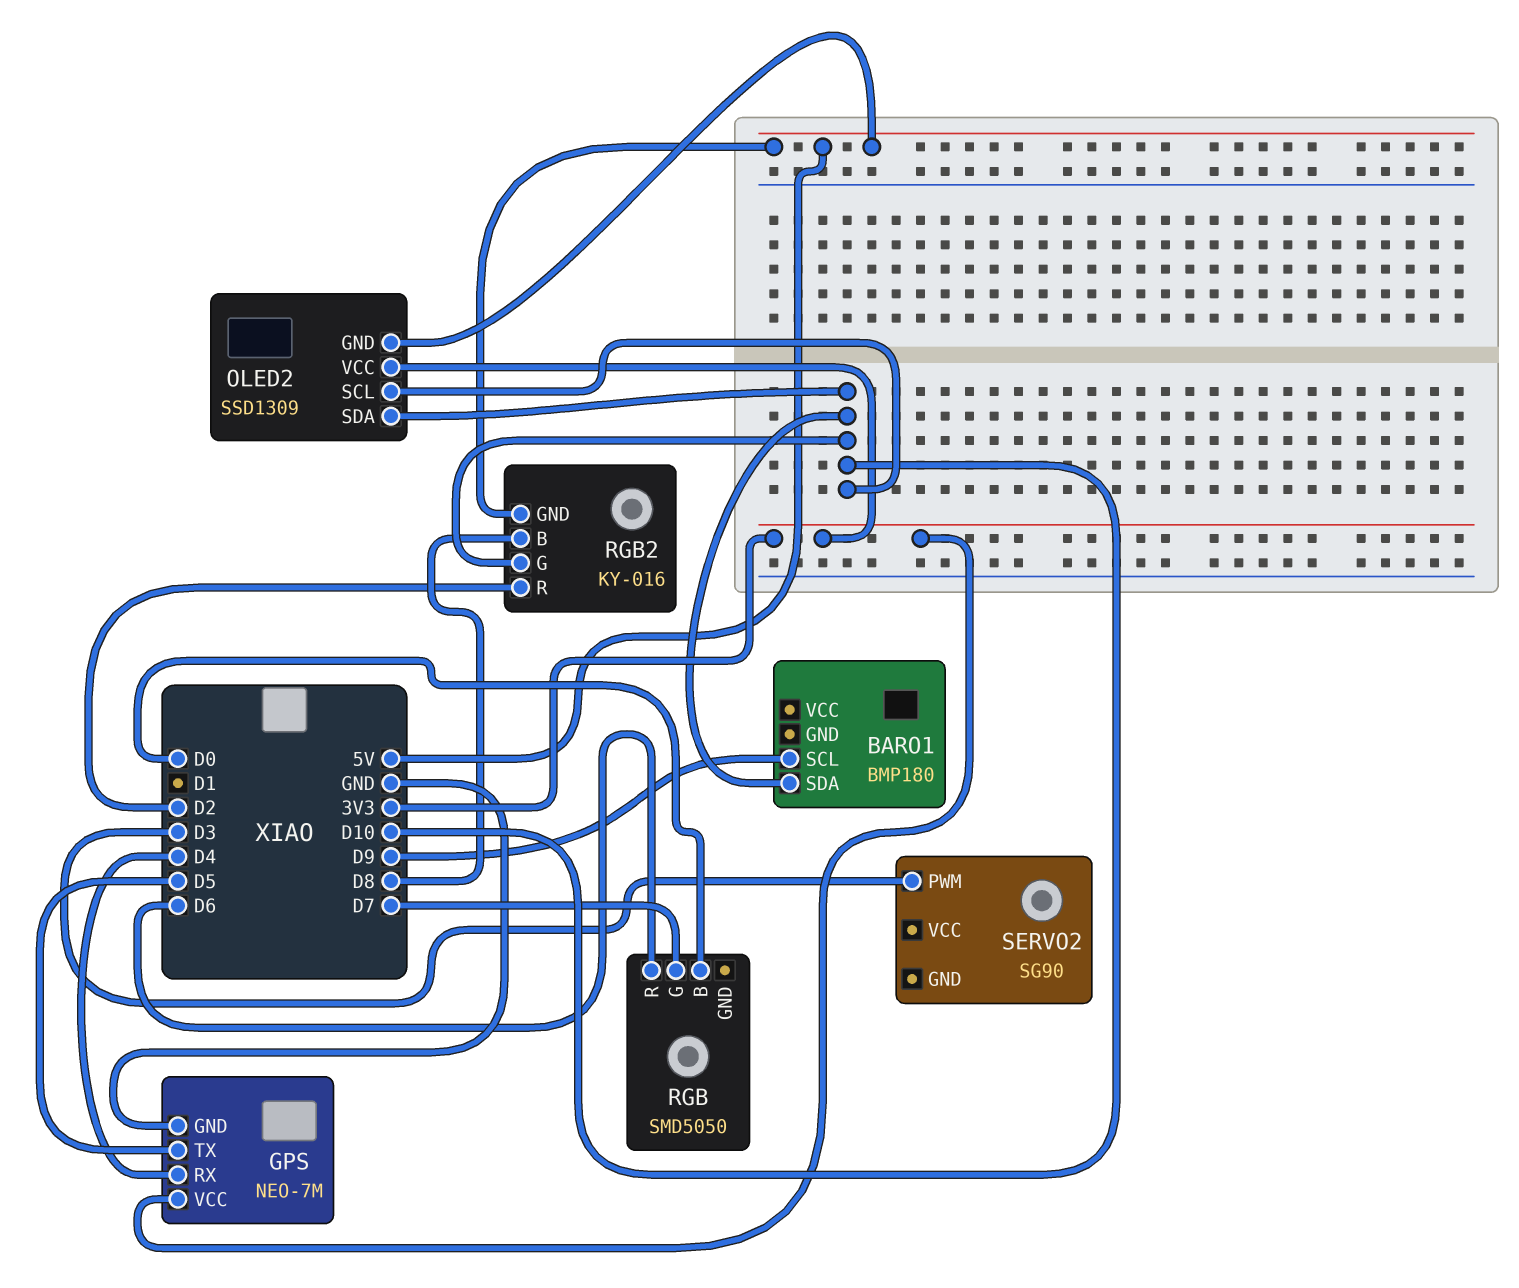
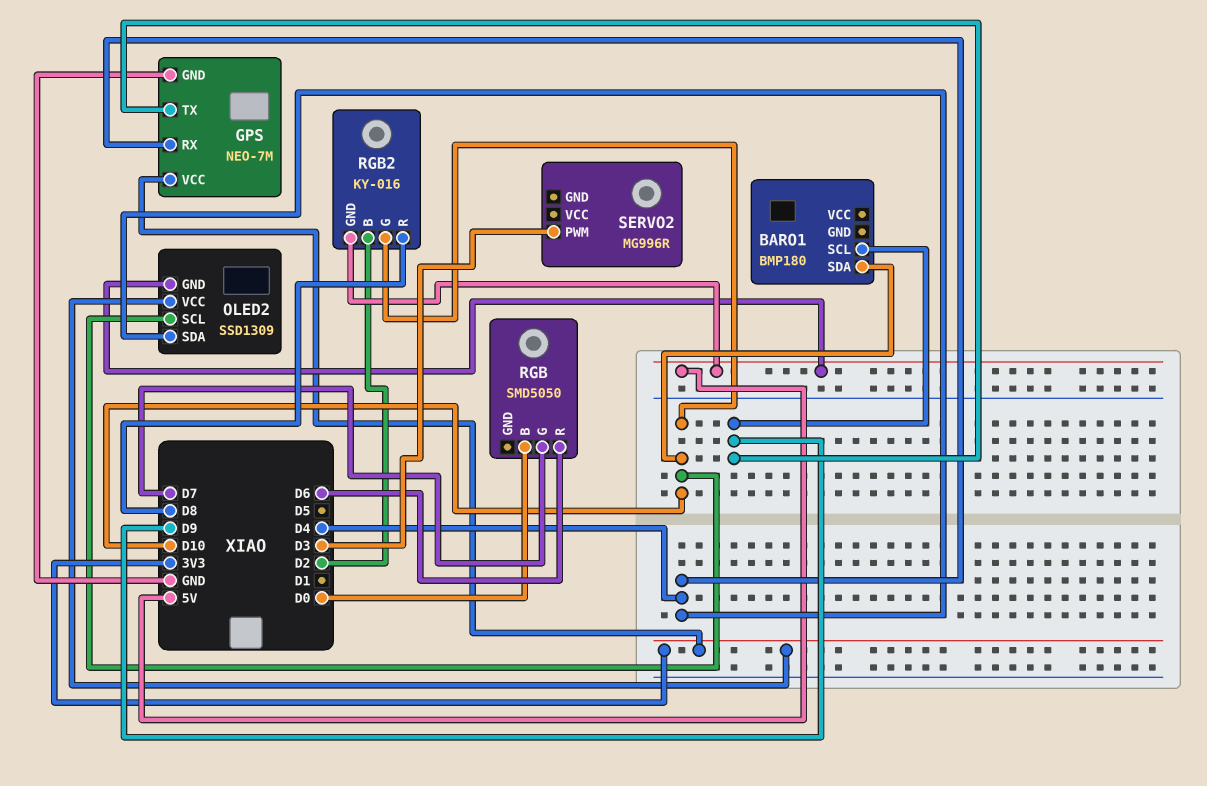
GPS pin TX: D5 -> D9
OLED2 pin SDA: D10 -> D4
RGB2 pin B: D8 -> D2
RGB2 pin R: D2 -> D8
SERVO2: SG90 -> MG996R

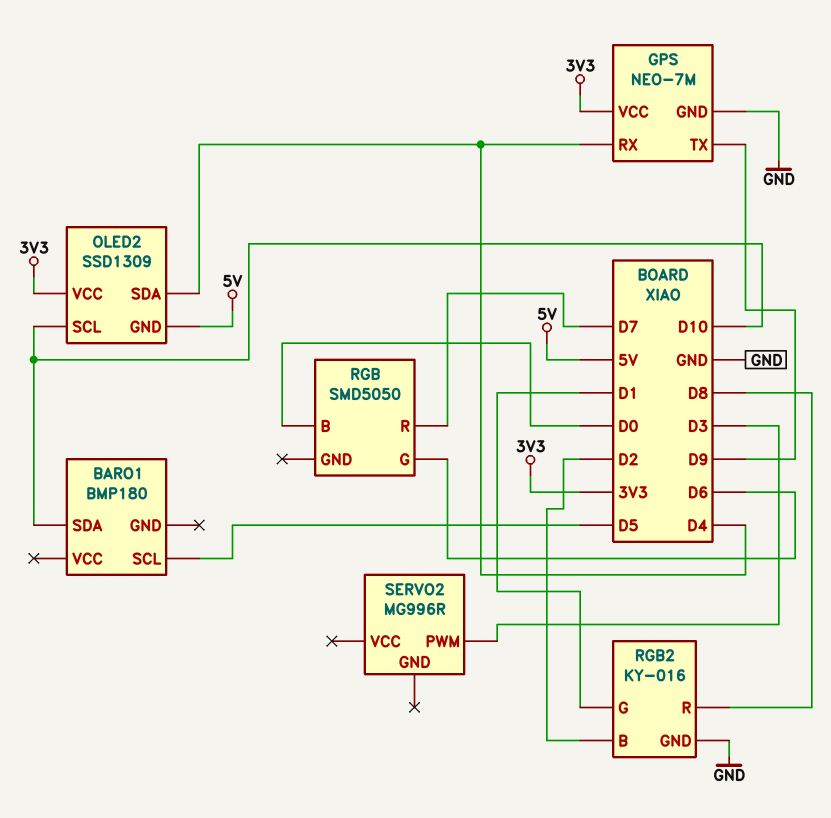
BARO1 pin SCL: D9 -> D5
RGB pin G: D7 -> D6
RGB pin R: D6 -> D7
RGB2 pin G: D10 -> D1
RGB2 pin GND: 5V -> GND

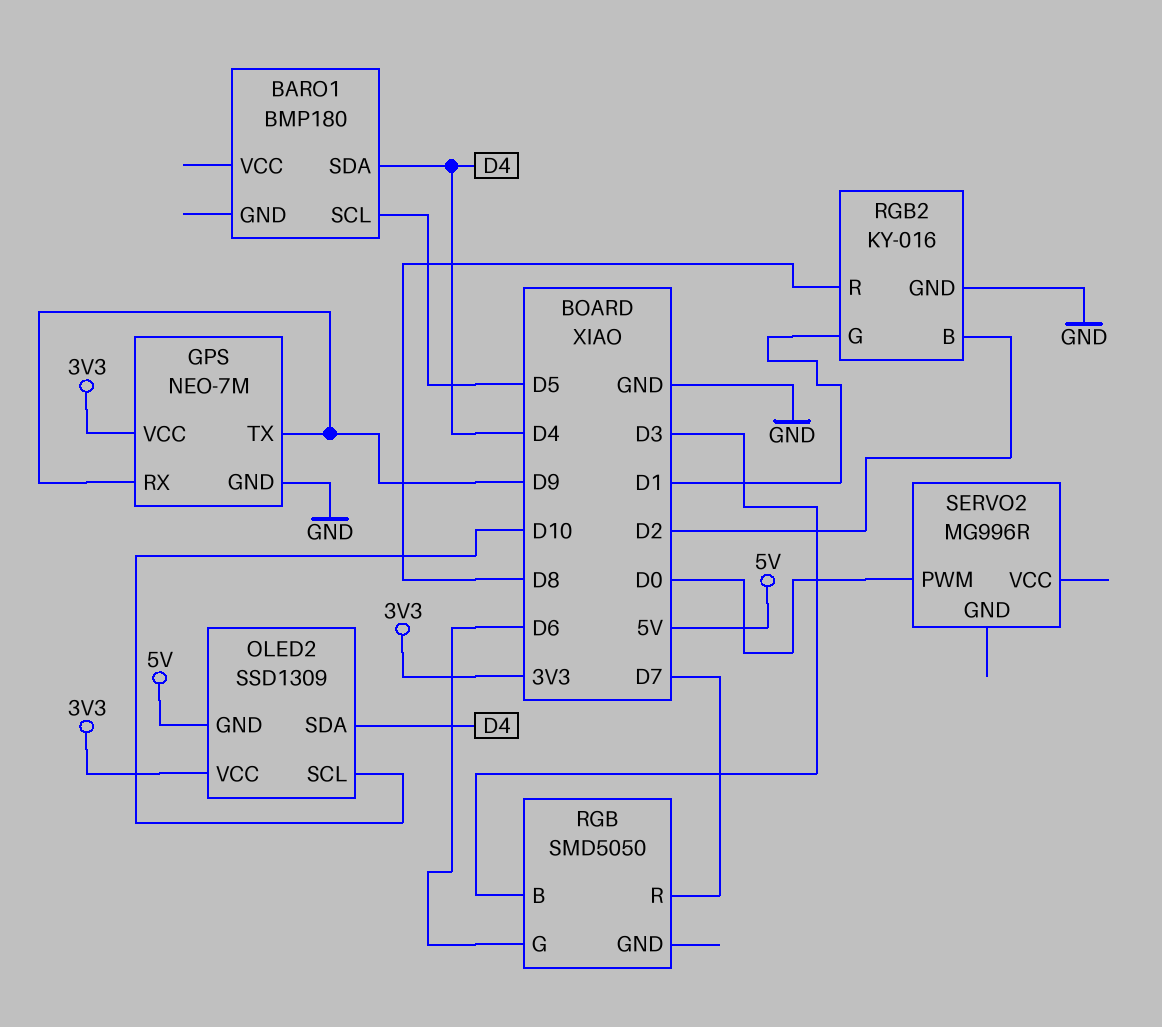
BARO1 pin SDA: D10 -> D4
GPS pin RX: D4 -> D9
RGB pin B: D0 -> D3
SERVO2 pin PWM: D3 -> D0

